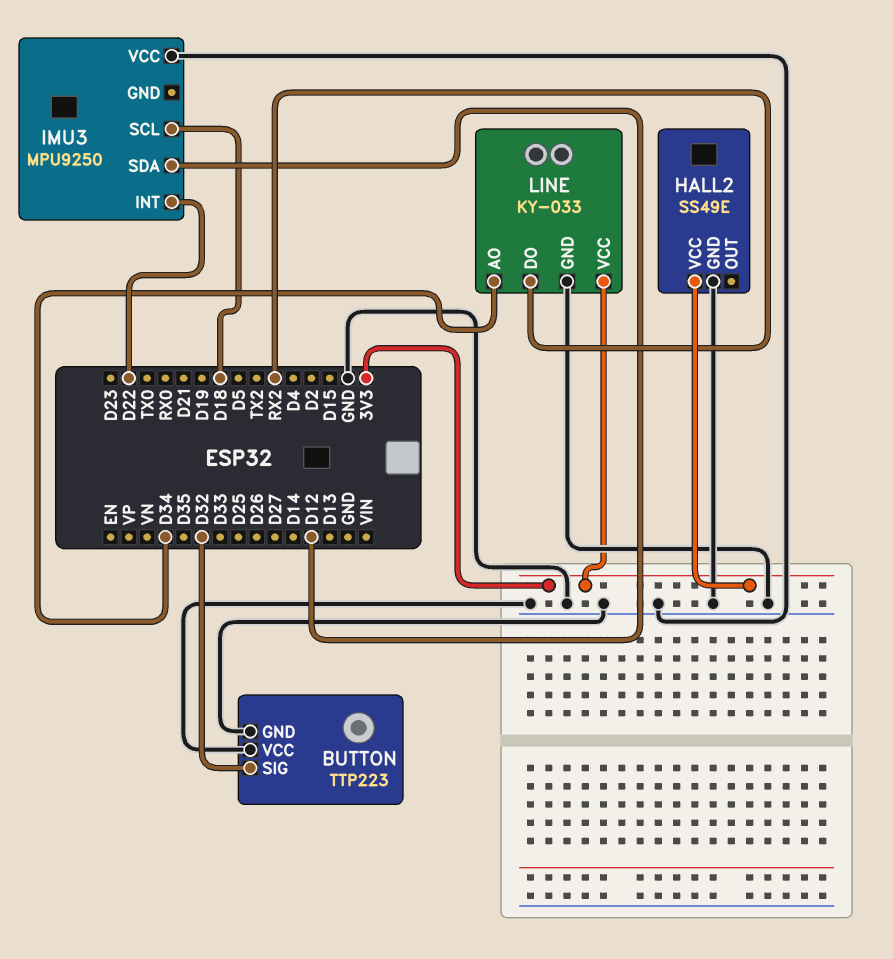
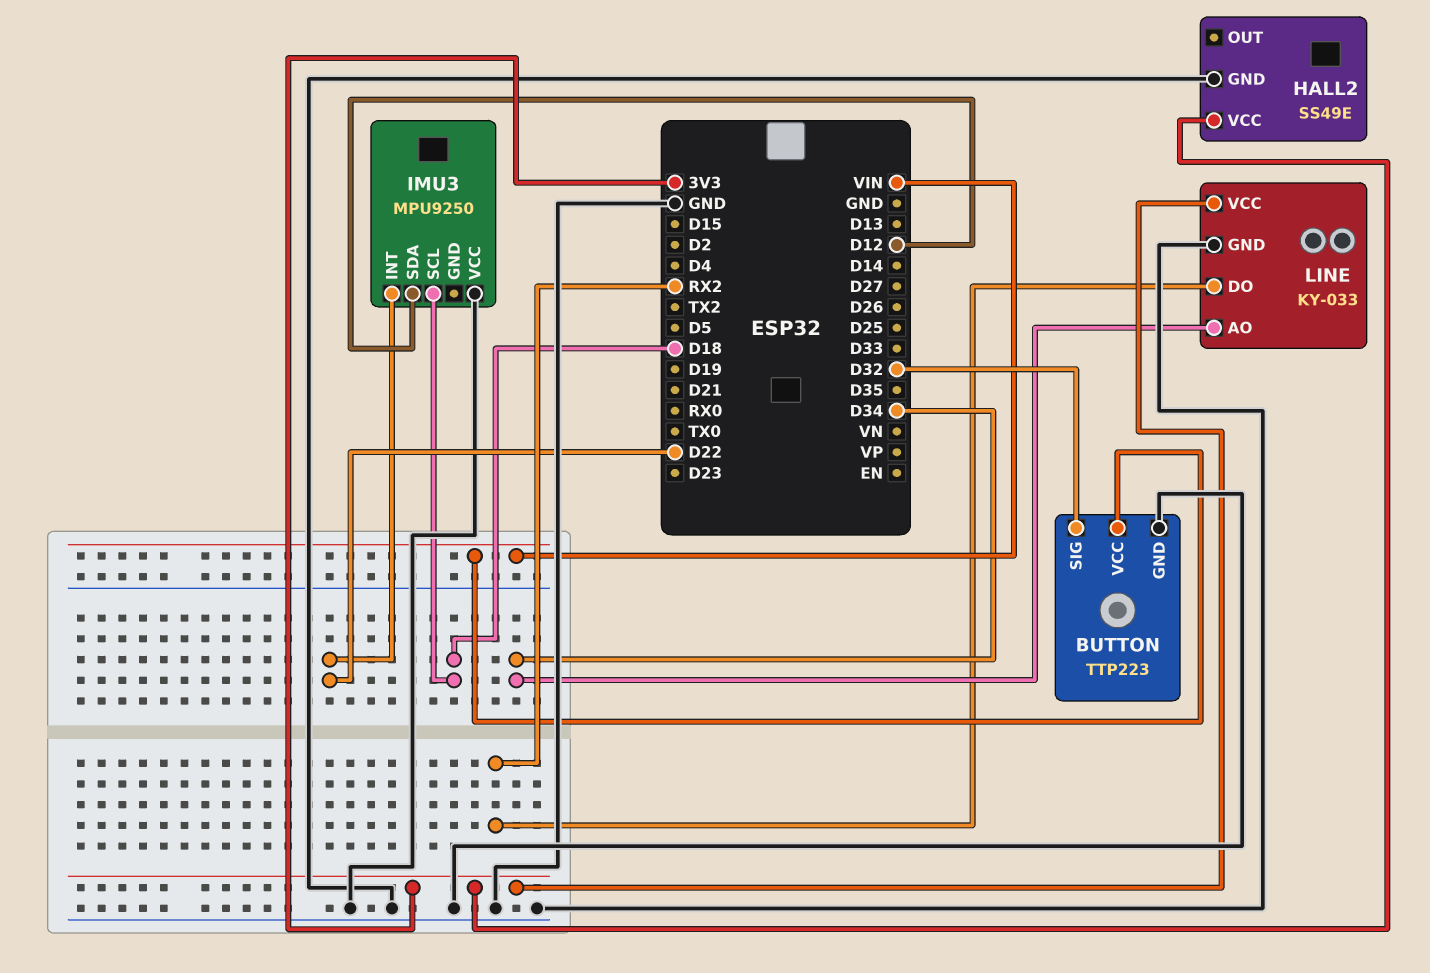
BUTTON pin VCC: GND -> VIN

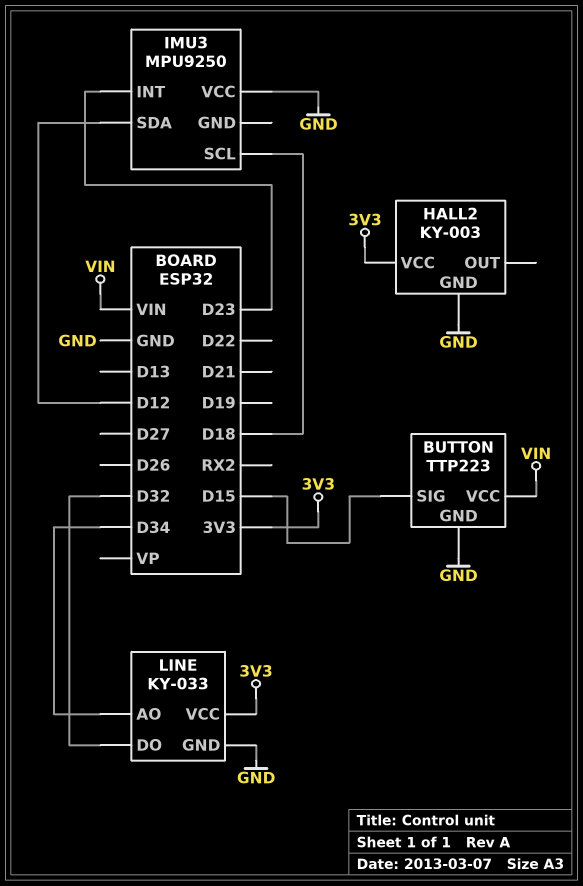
BUTTON pin SIG: D32 -> D15
HALL2: SS49E -> KY-003
IMU3 pin INT: D22 -> D23
LINE pin DO: RX2 -> D32

